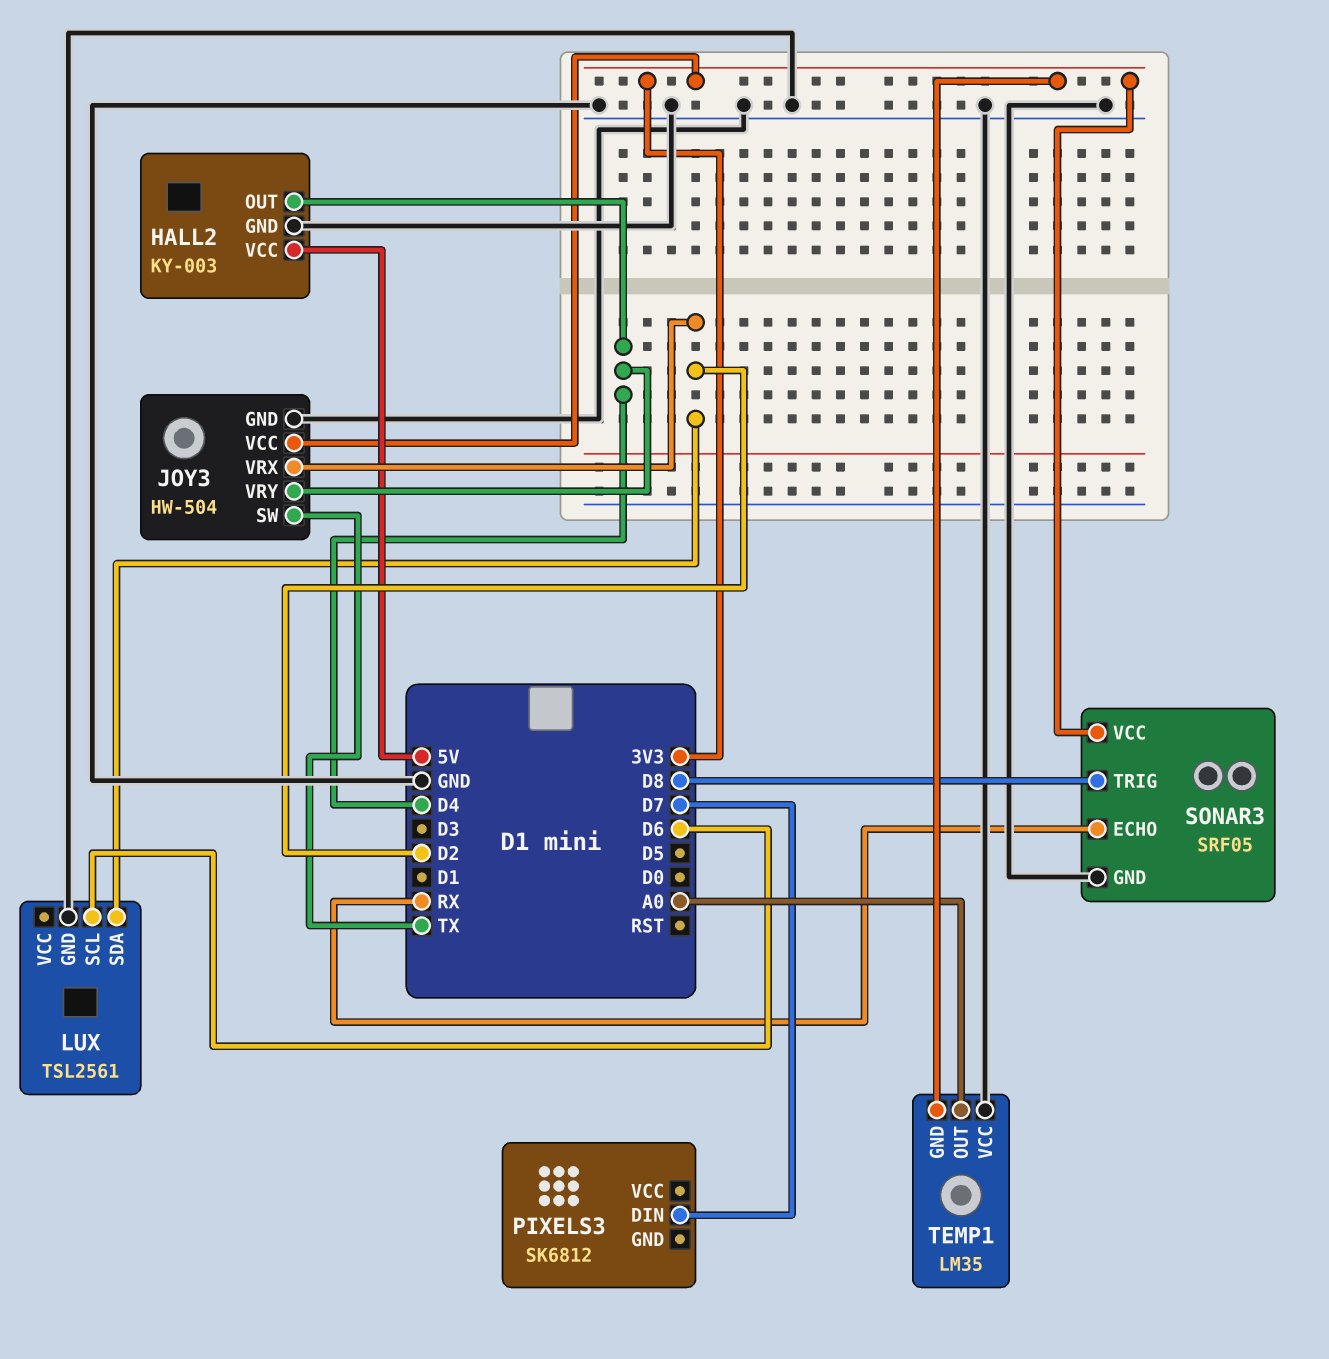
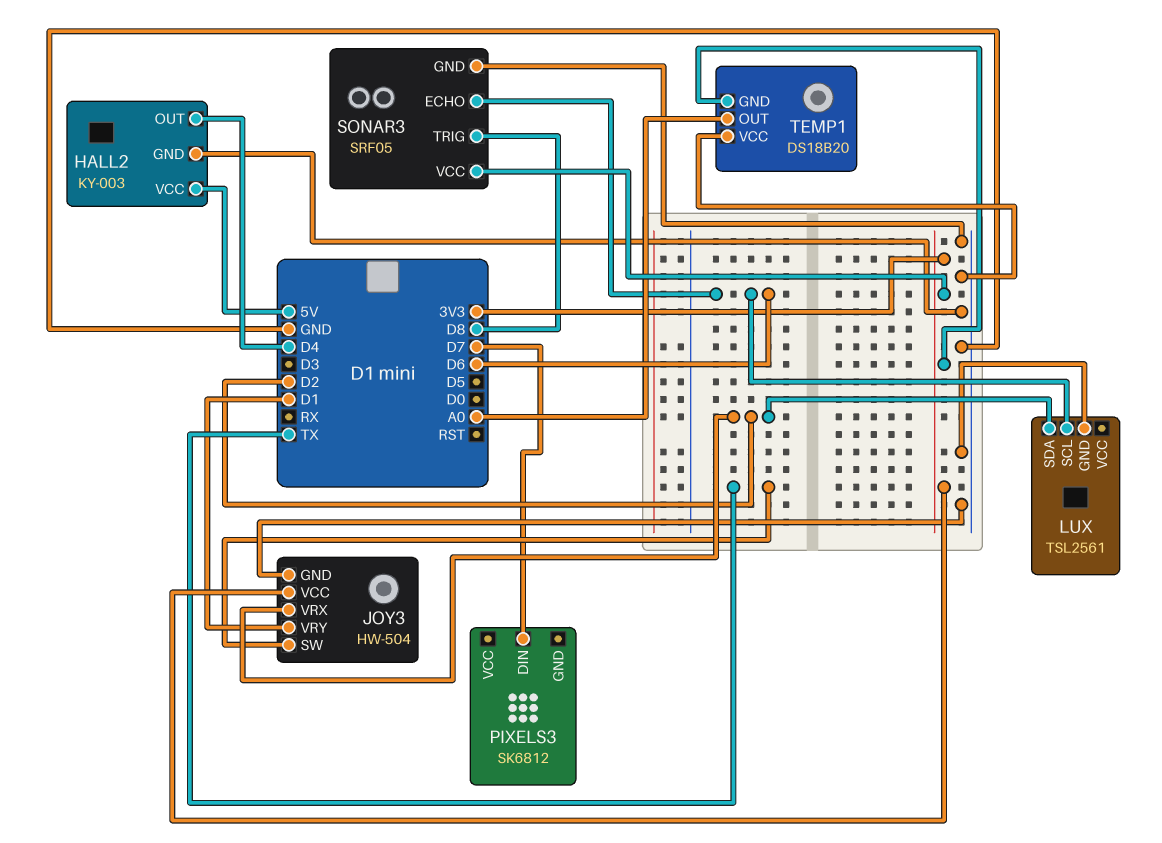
JOY3 pin VRY: D4 -> D1
SONAR3 pin ECHO: RX -> D6
TEMP1: LM35 -> DS18B20

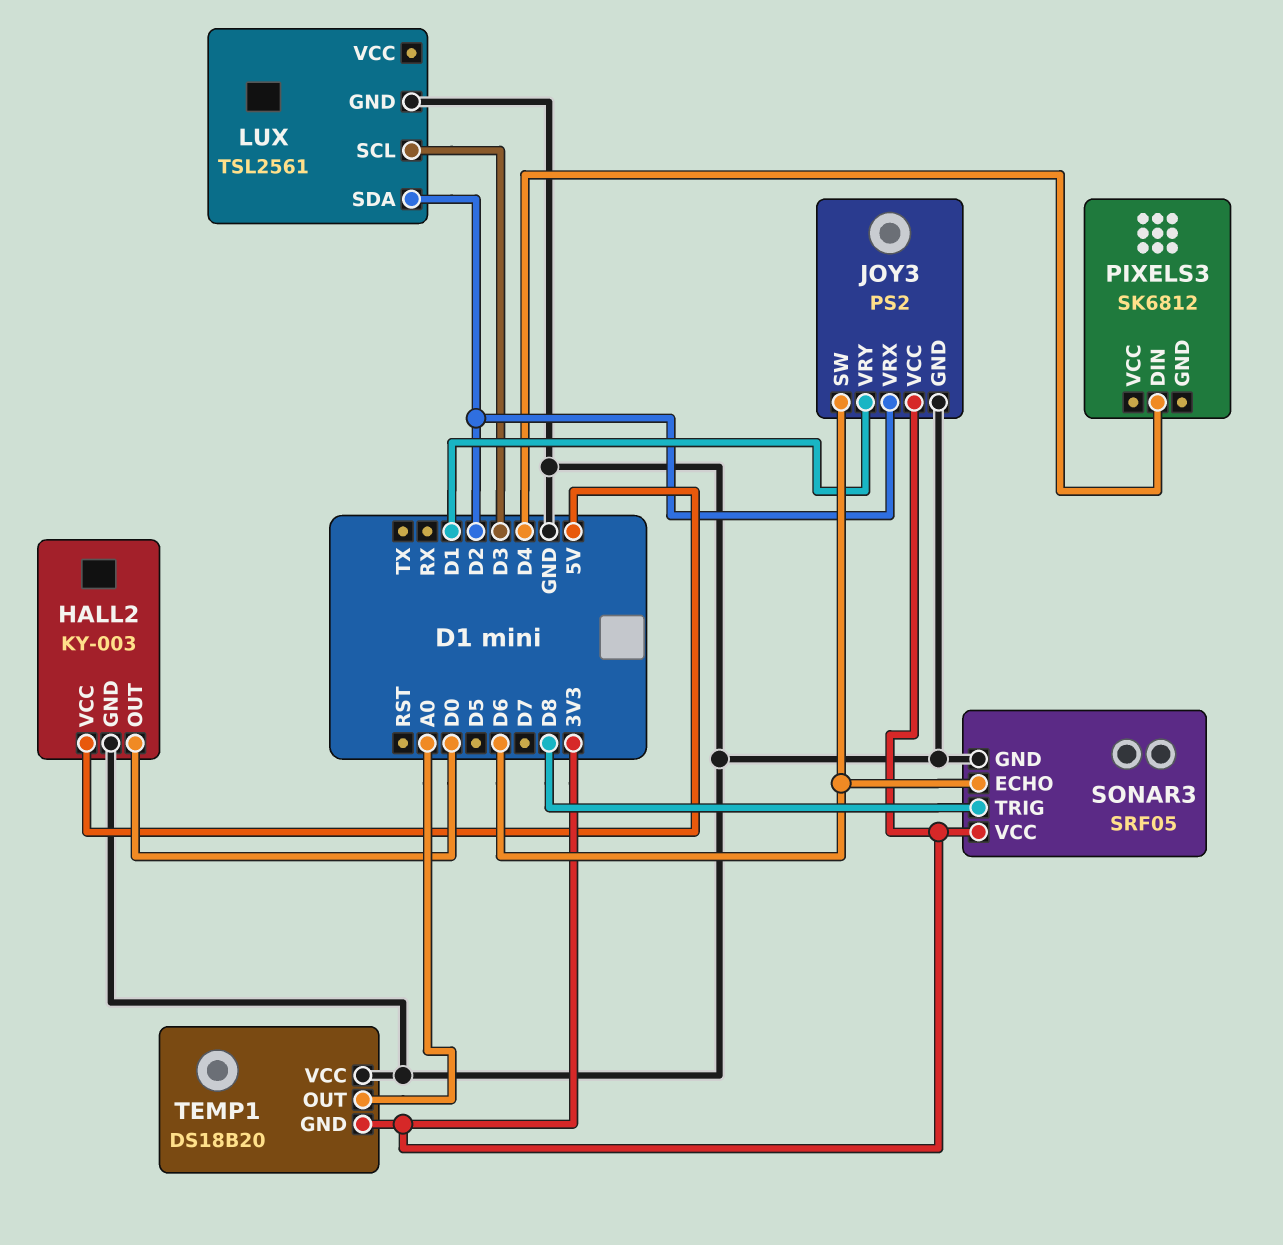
HALL2 pin OUT: D4 -> D0
JOY3: HW-504 -> PS2
JOY3 pin SW: TX -> D6
LUX pin SCL: D6 -> D3
PIXELS3 pin DIN: D7 -> D4

